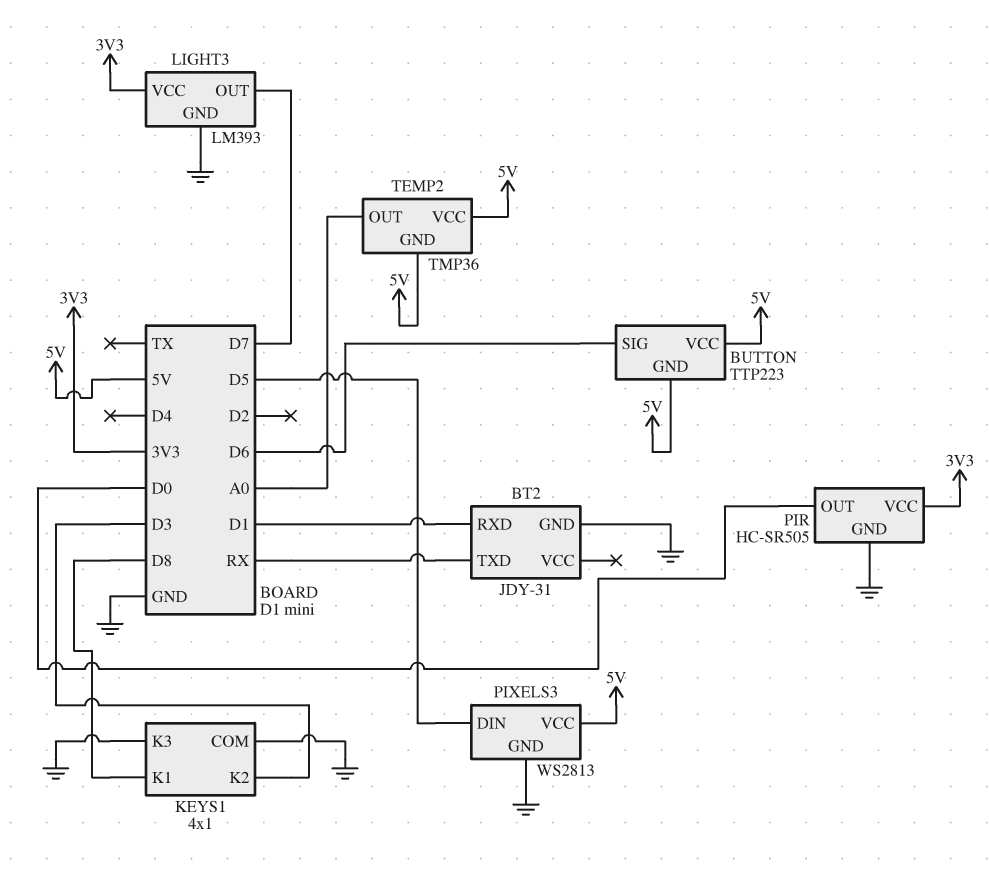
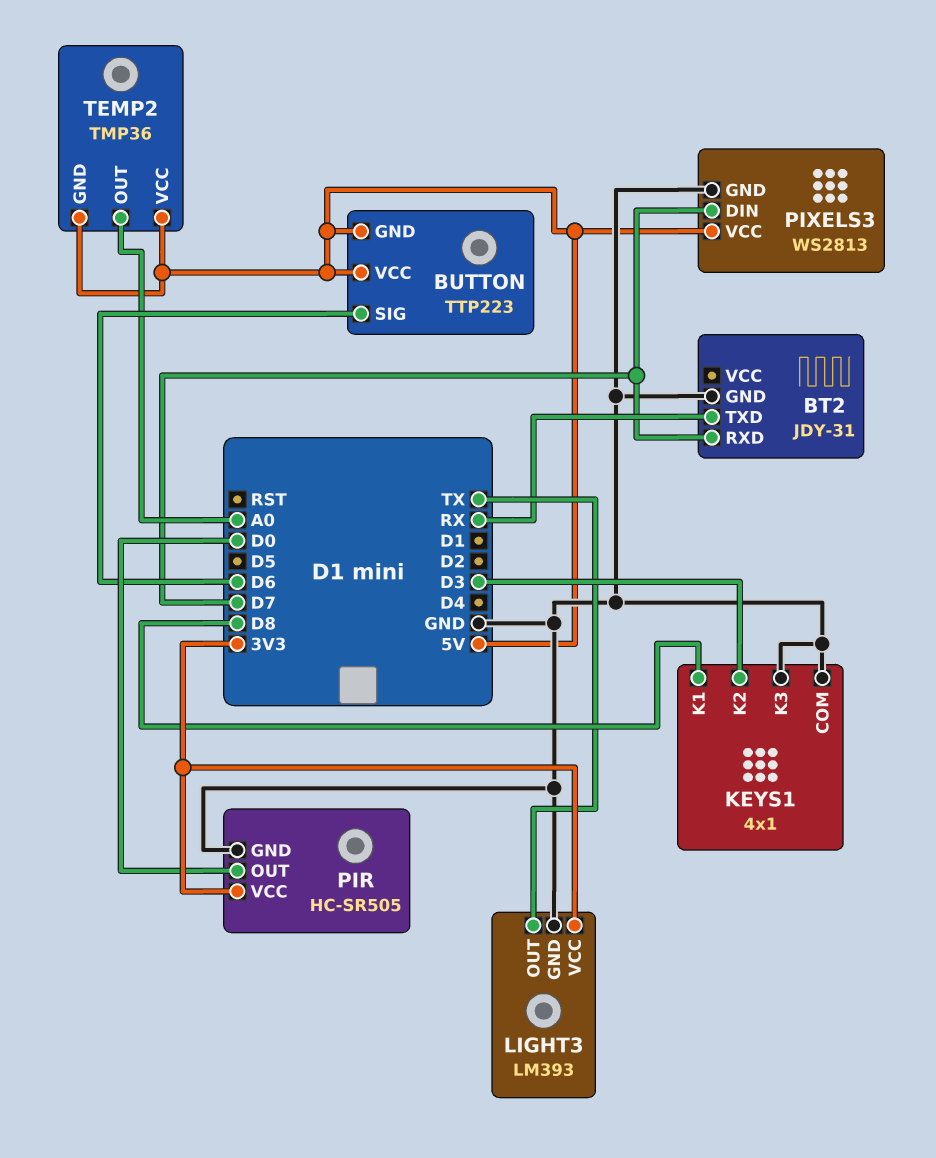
BT2 pin RXD: D1 -> D7
LIGHT3 pin OUT: D7 -> TX
PIXELS3 pin DIN: D5 -> D7

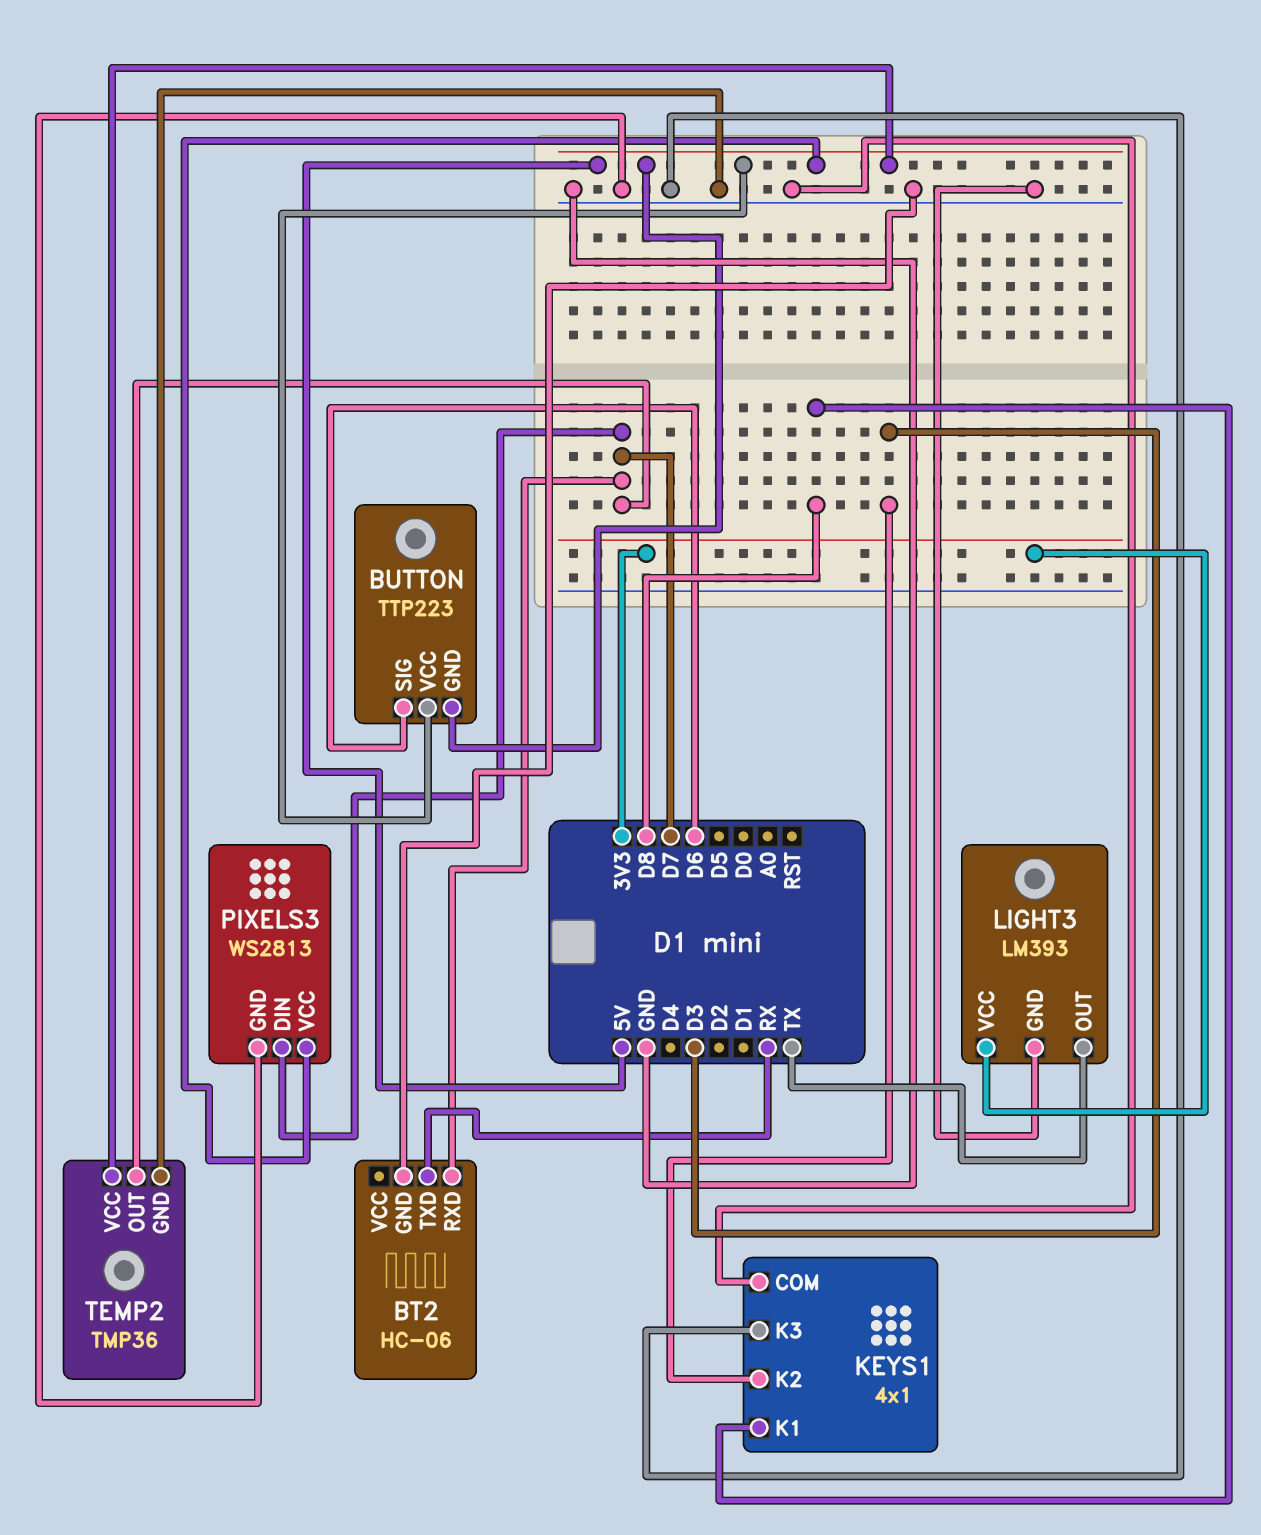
BT2: JDY-31 -> HC-06
PIR: HC-SR505 -> none
PIR pin GND: GND -> none
PIR pin OUT: D0 -> none
PIR pin VCC: 3V3 -> none
TEMP2 pin GND: 5V -> GND
TEMP2 pin OUT: A0 -> D7

